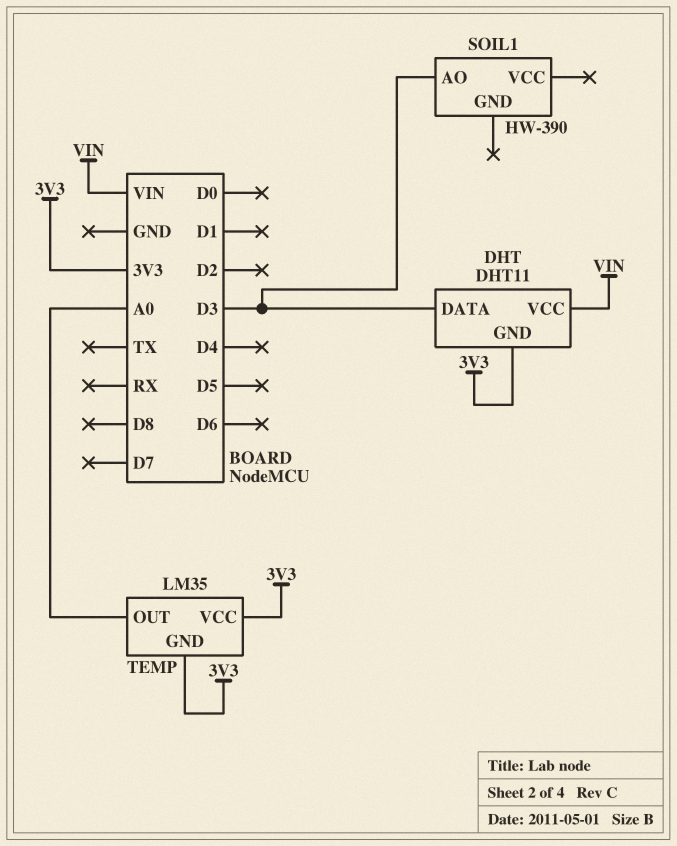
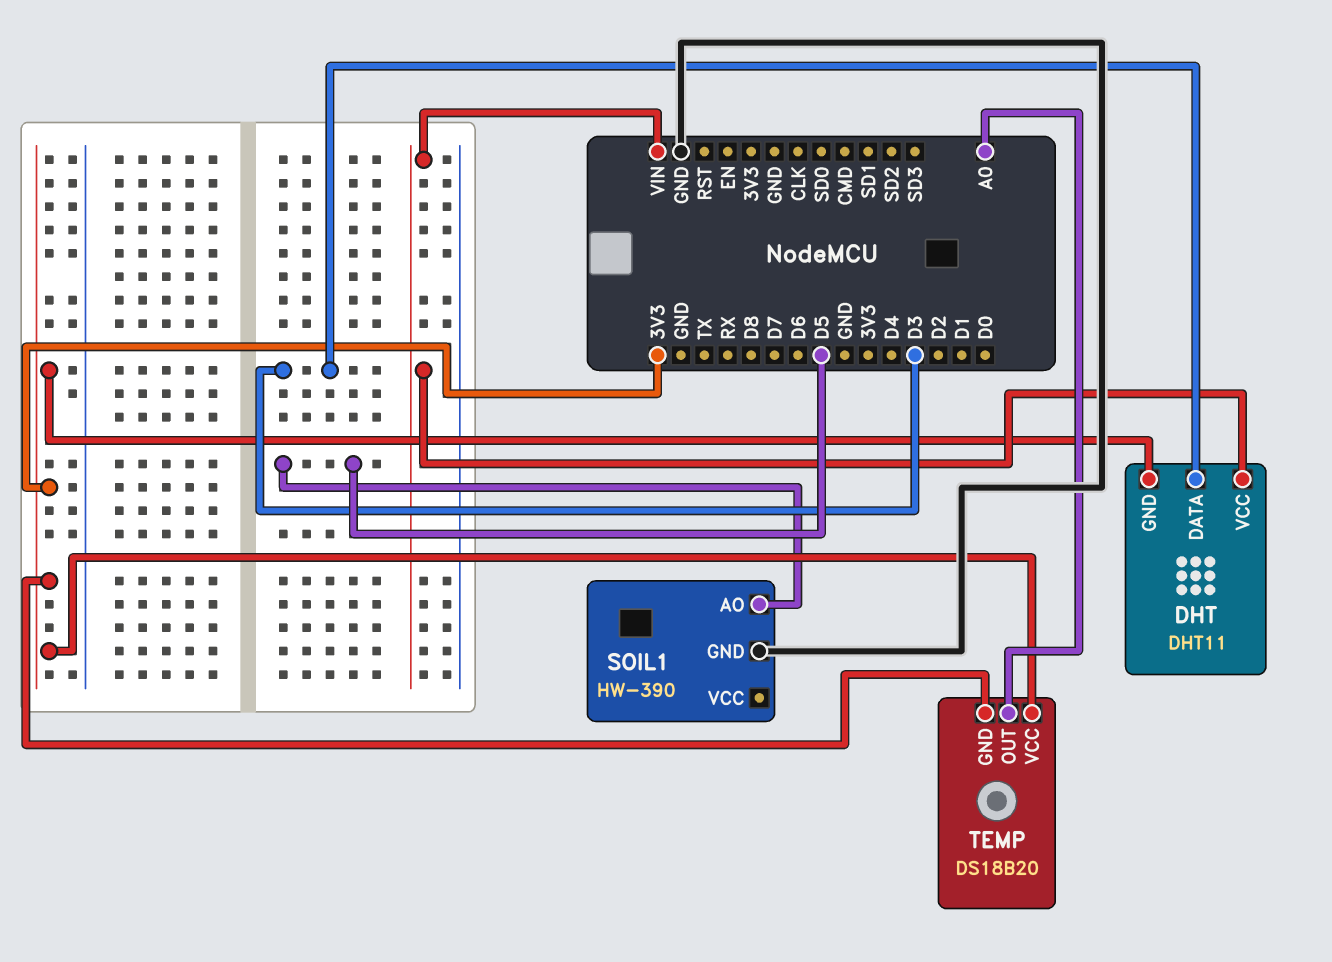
SOIL1 pin AO: D3 -> D5
SOIL1 pin GND: none -> GND
TEMP: LM35 -> DS18B20

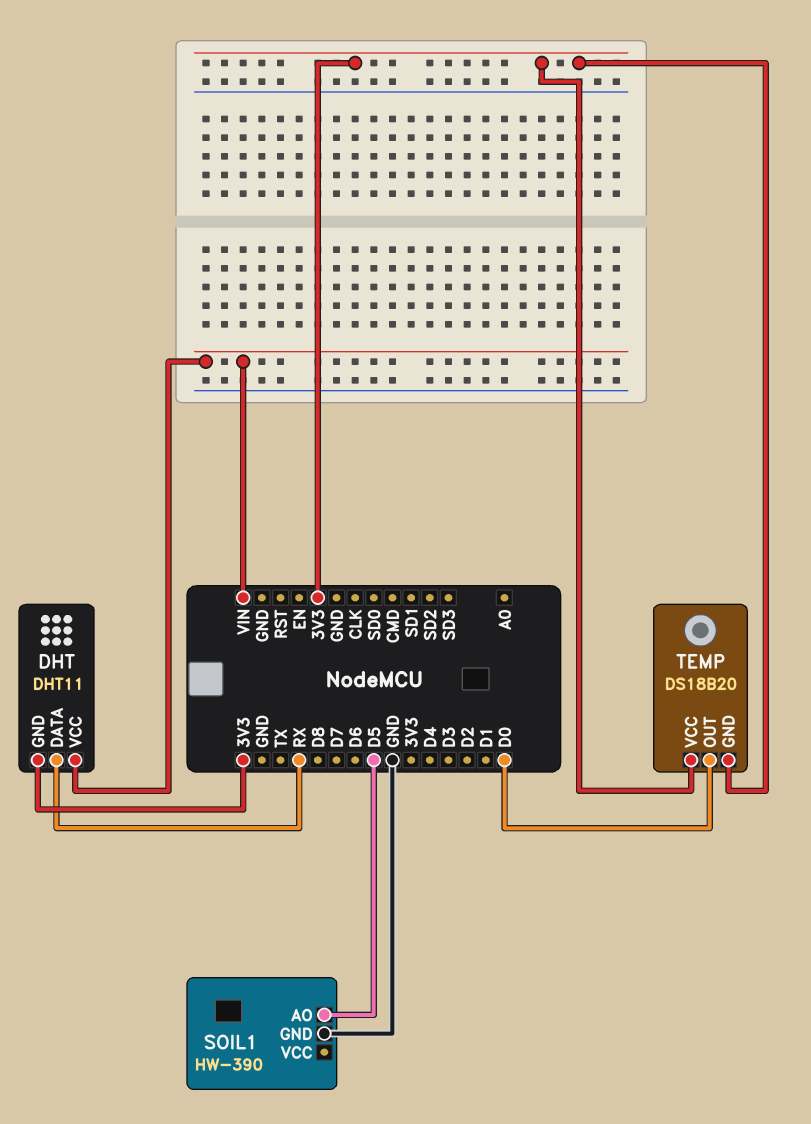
DHT pin DATA: D3 -> RX
TEMP pin OUT: A0 -> D0

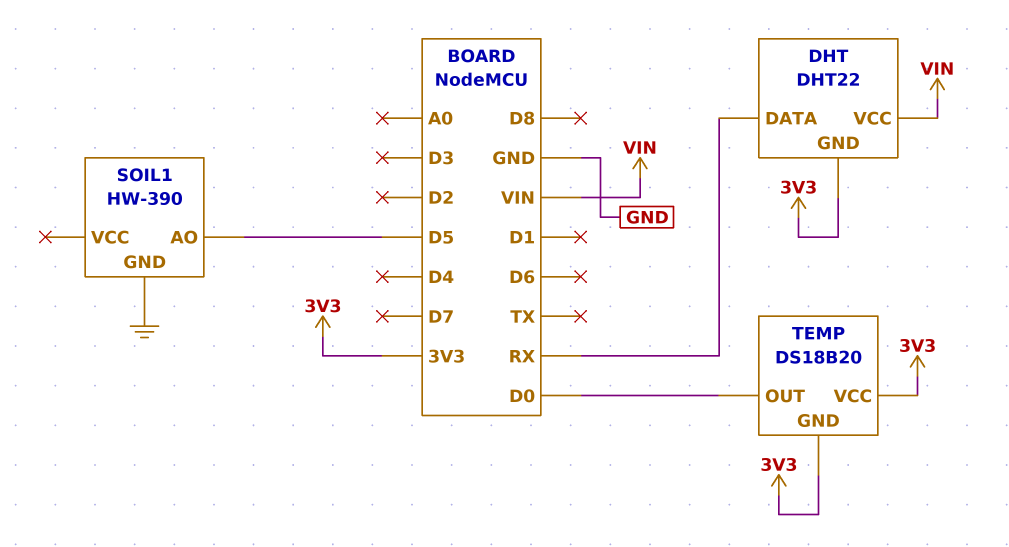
DHT: DHT11 -> DHT22

